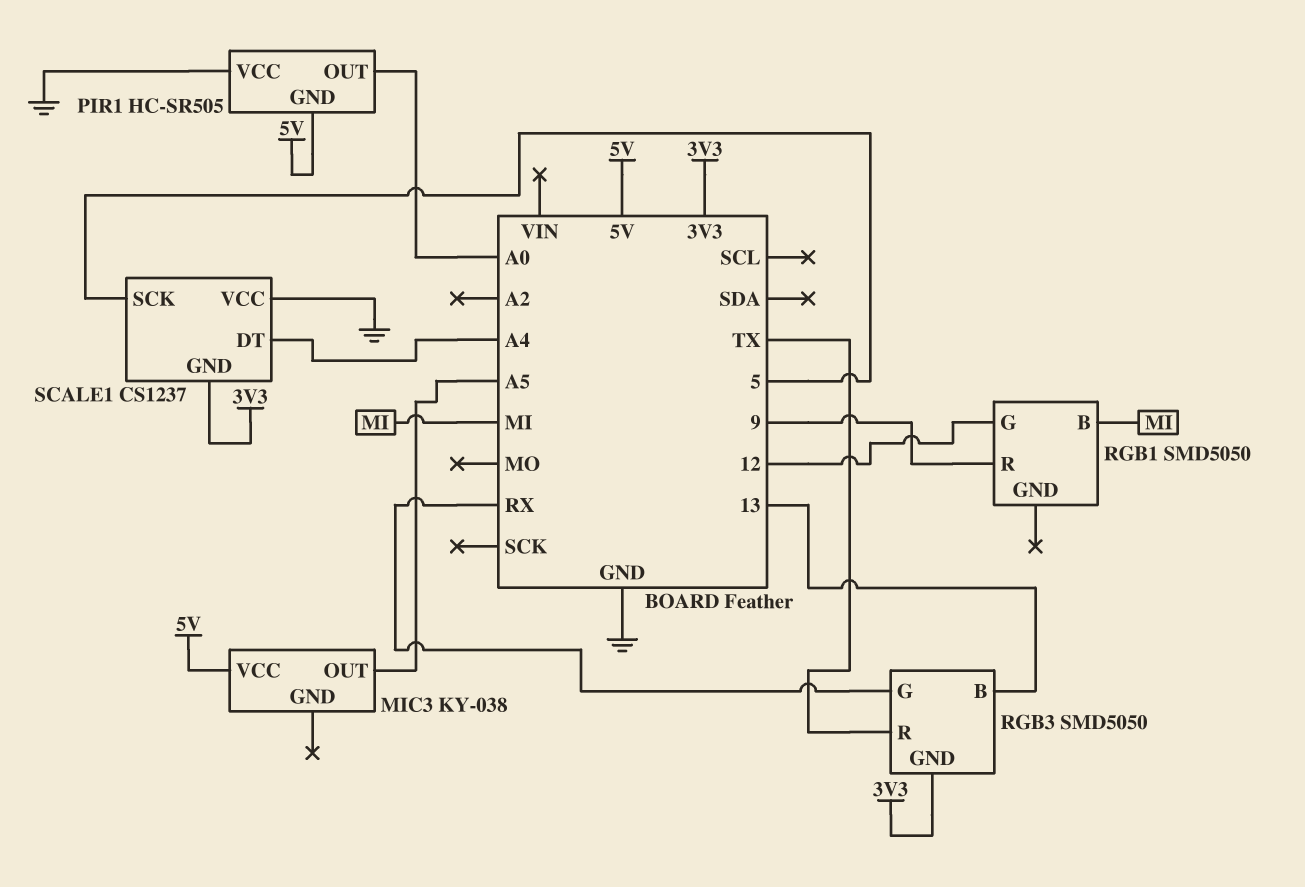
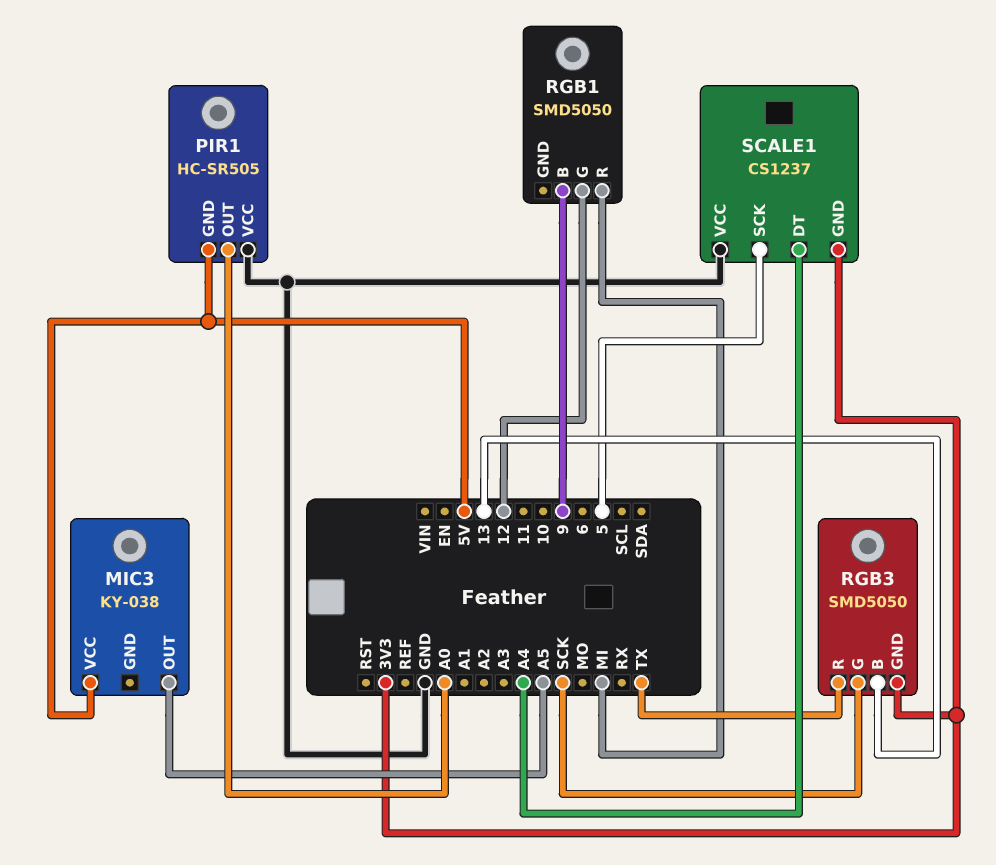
RGB1 pin B: MI -> 9
RGB1 pin R: 9 -> MI
RGB3 pin G: RX -> SCK

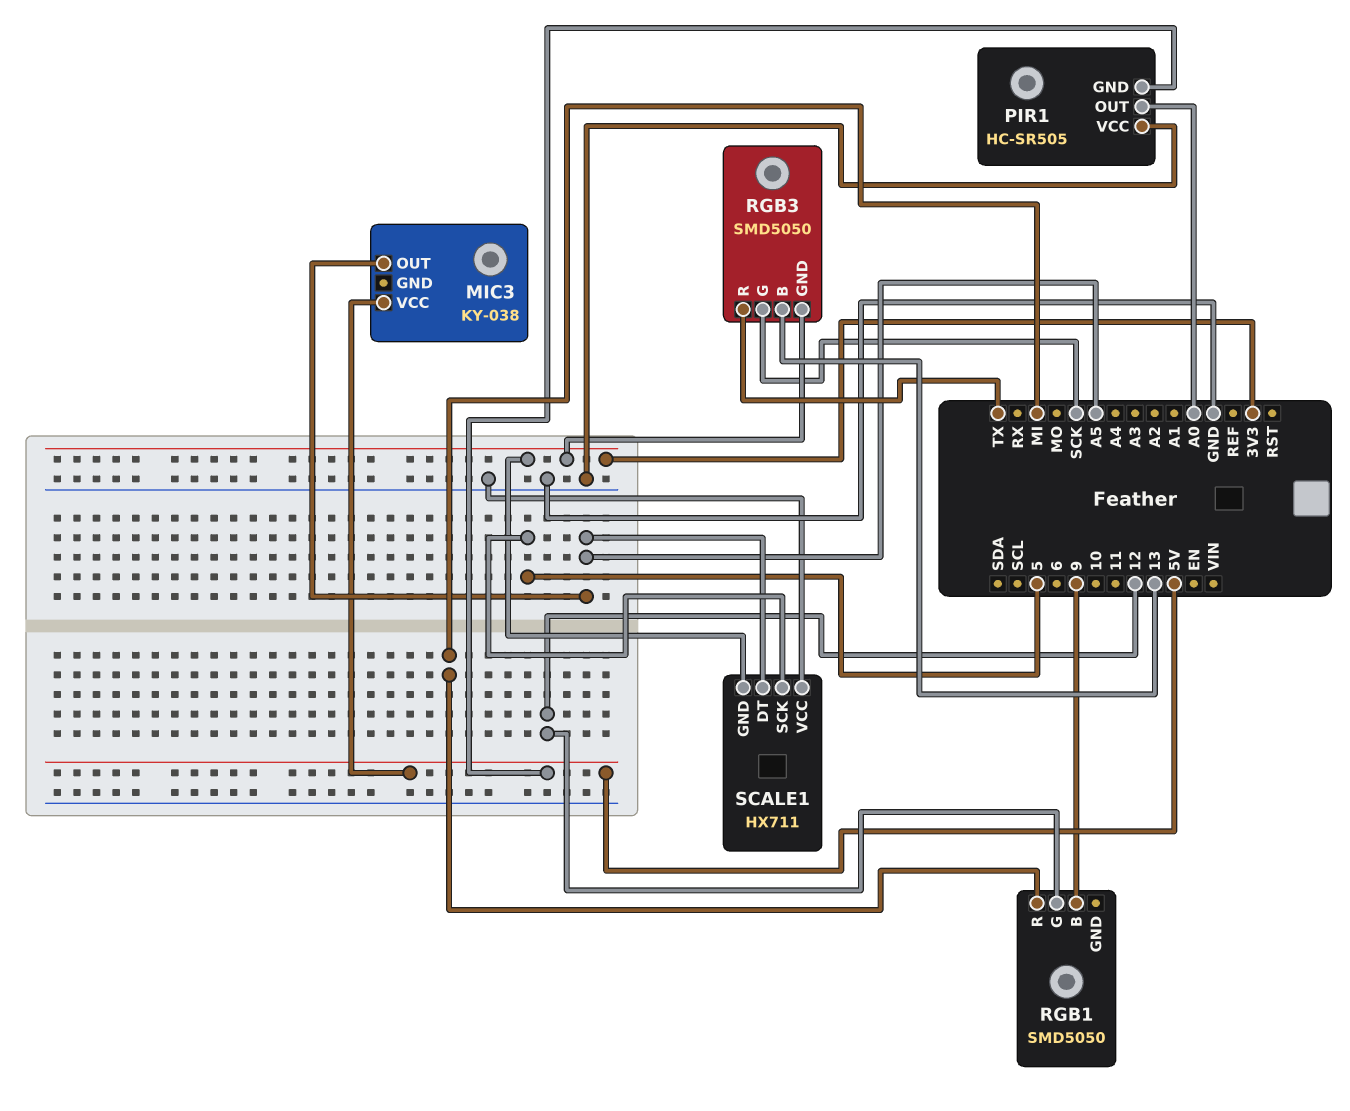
SCALE1: CS1237 -> HX711
SCALE1 pin DT: A4 -> A5

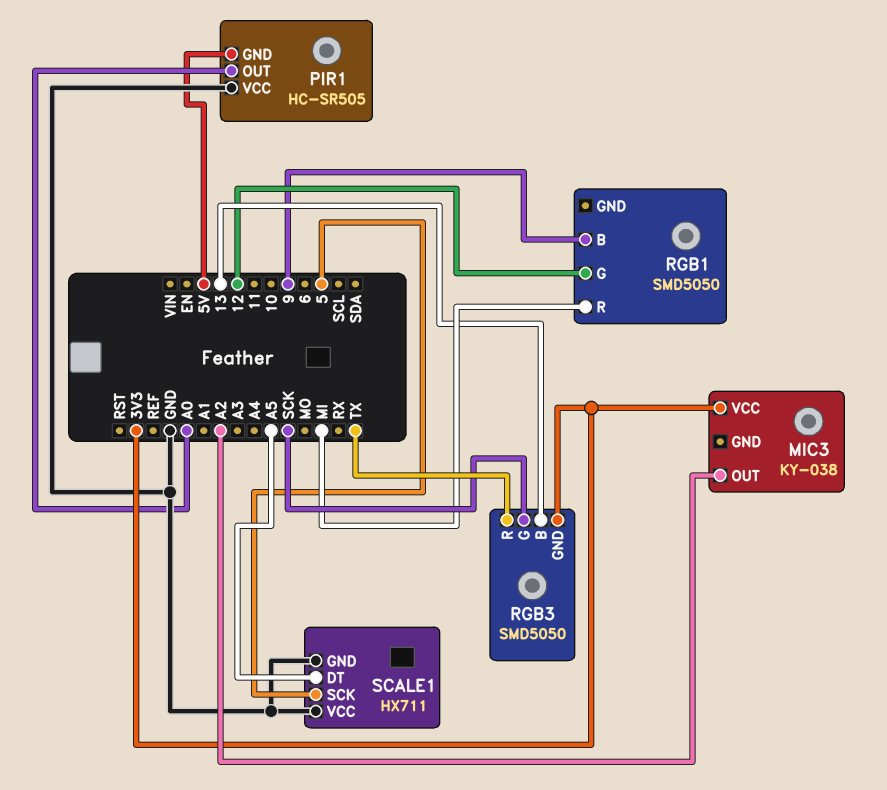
MIC3 pin OUT: A5 -> A2
MIC3 pin VCC: 5V -> 3V3
SCALE1 pin GND: 3V3 -> GND

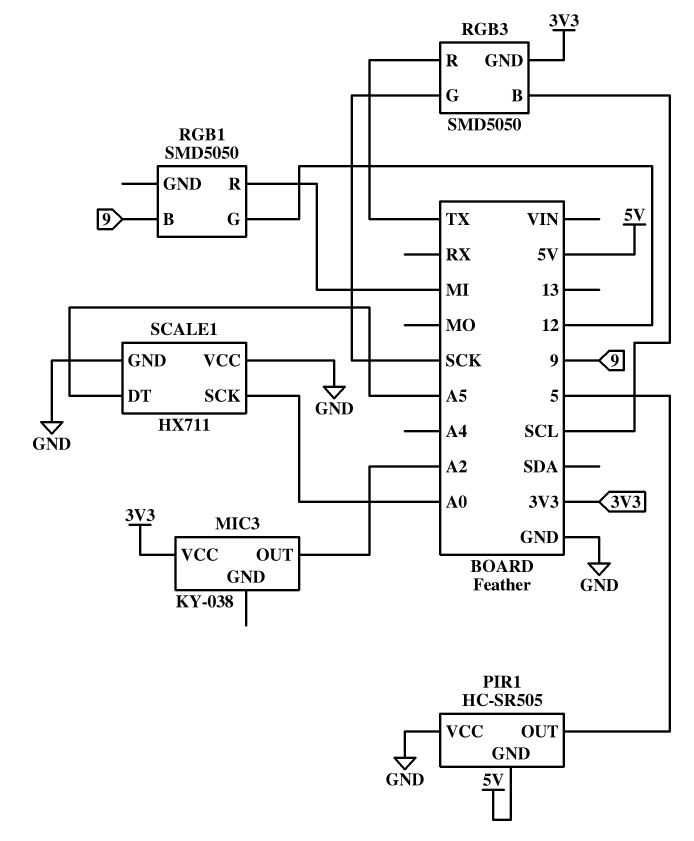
PIR1 pin OUT: A0 -> 5
RGB3 pin B: 13 -> SCL
SCALE1 pin SCK: 5 -> A0

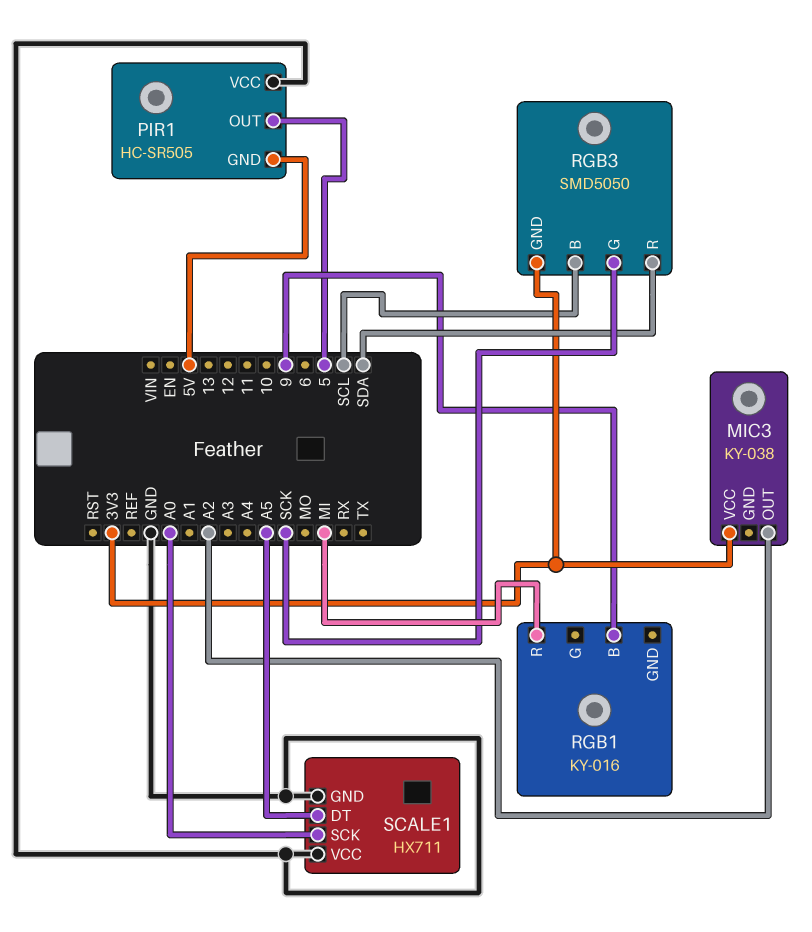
RGB1: SMD5050 -> KY-016
RGB1 pin G: 12 -> none
RGB3 pin R: TX -> SDA

